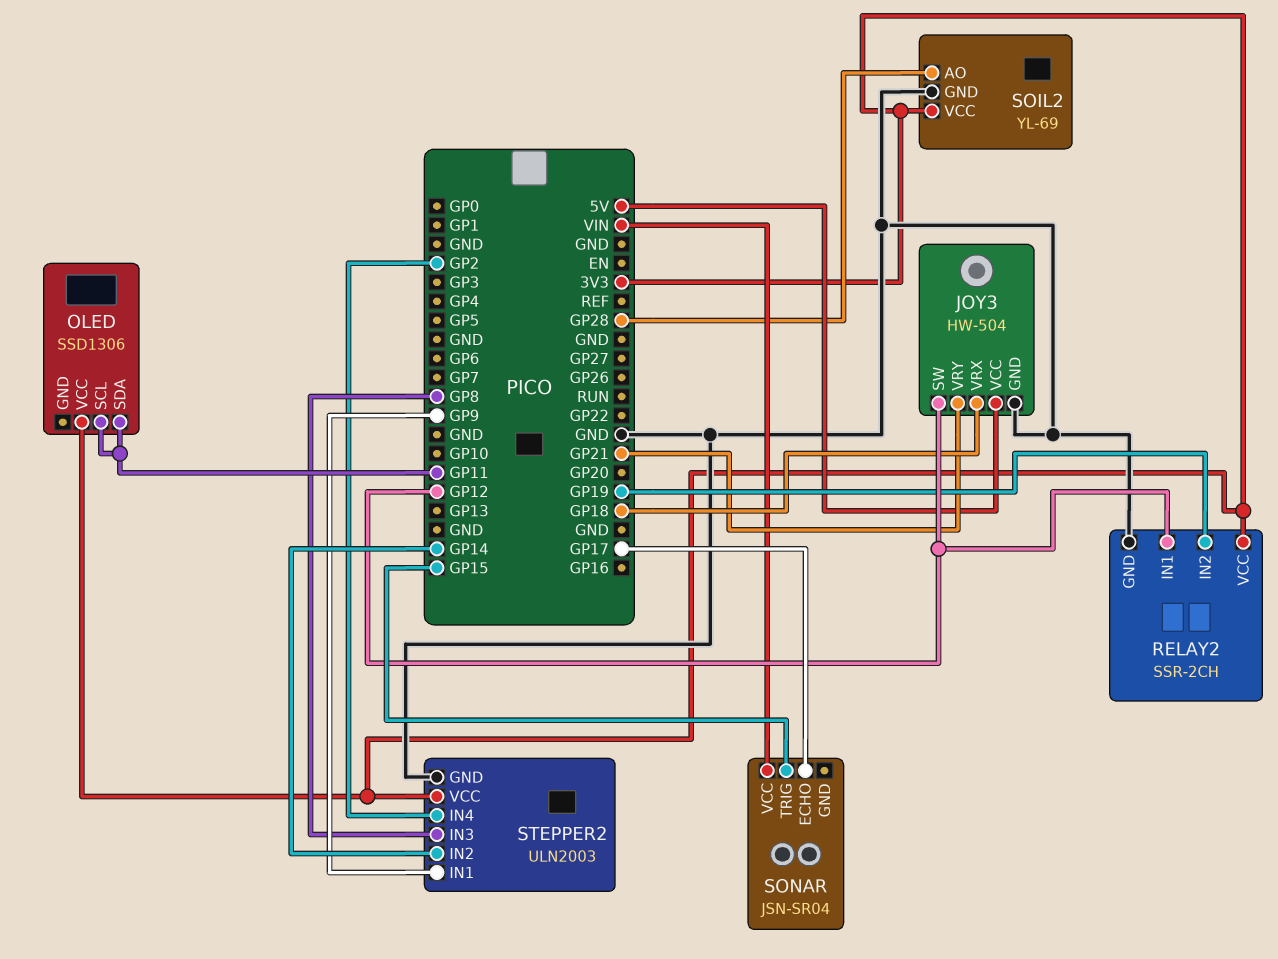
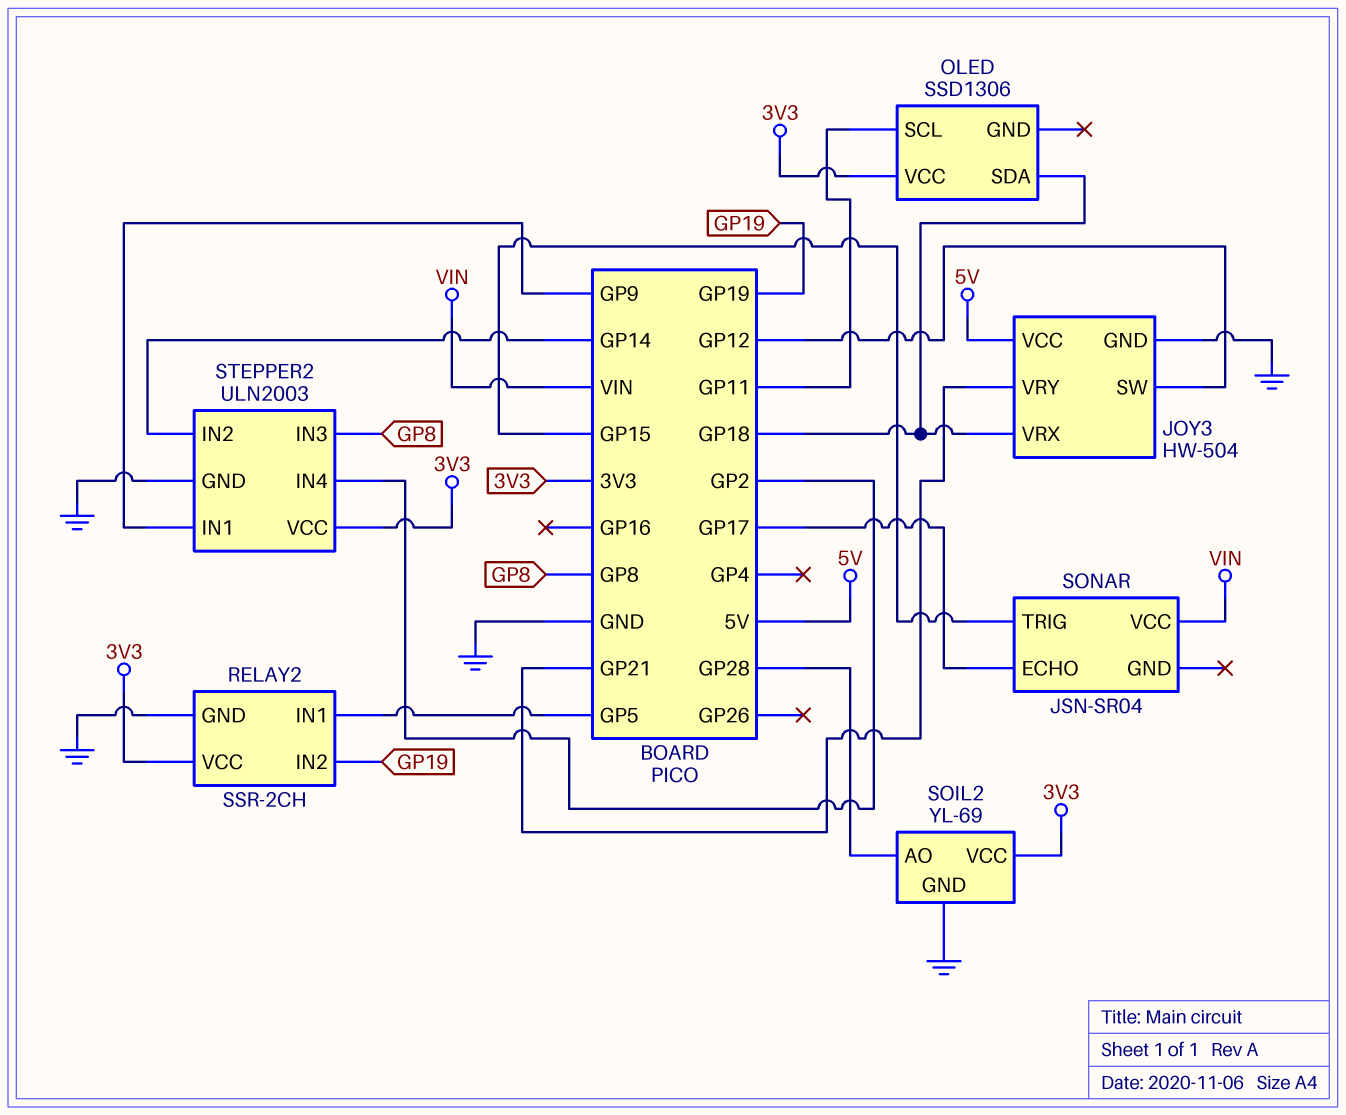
OLED pin SDA: GP11 -> GP18
RELAY2 pin IN1: GP12 -> GP5

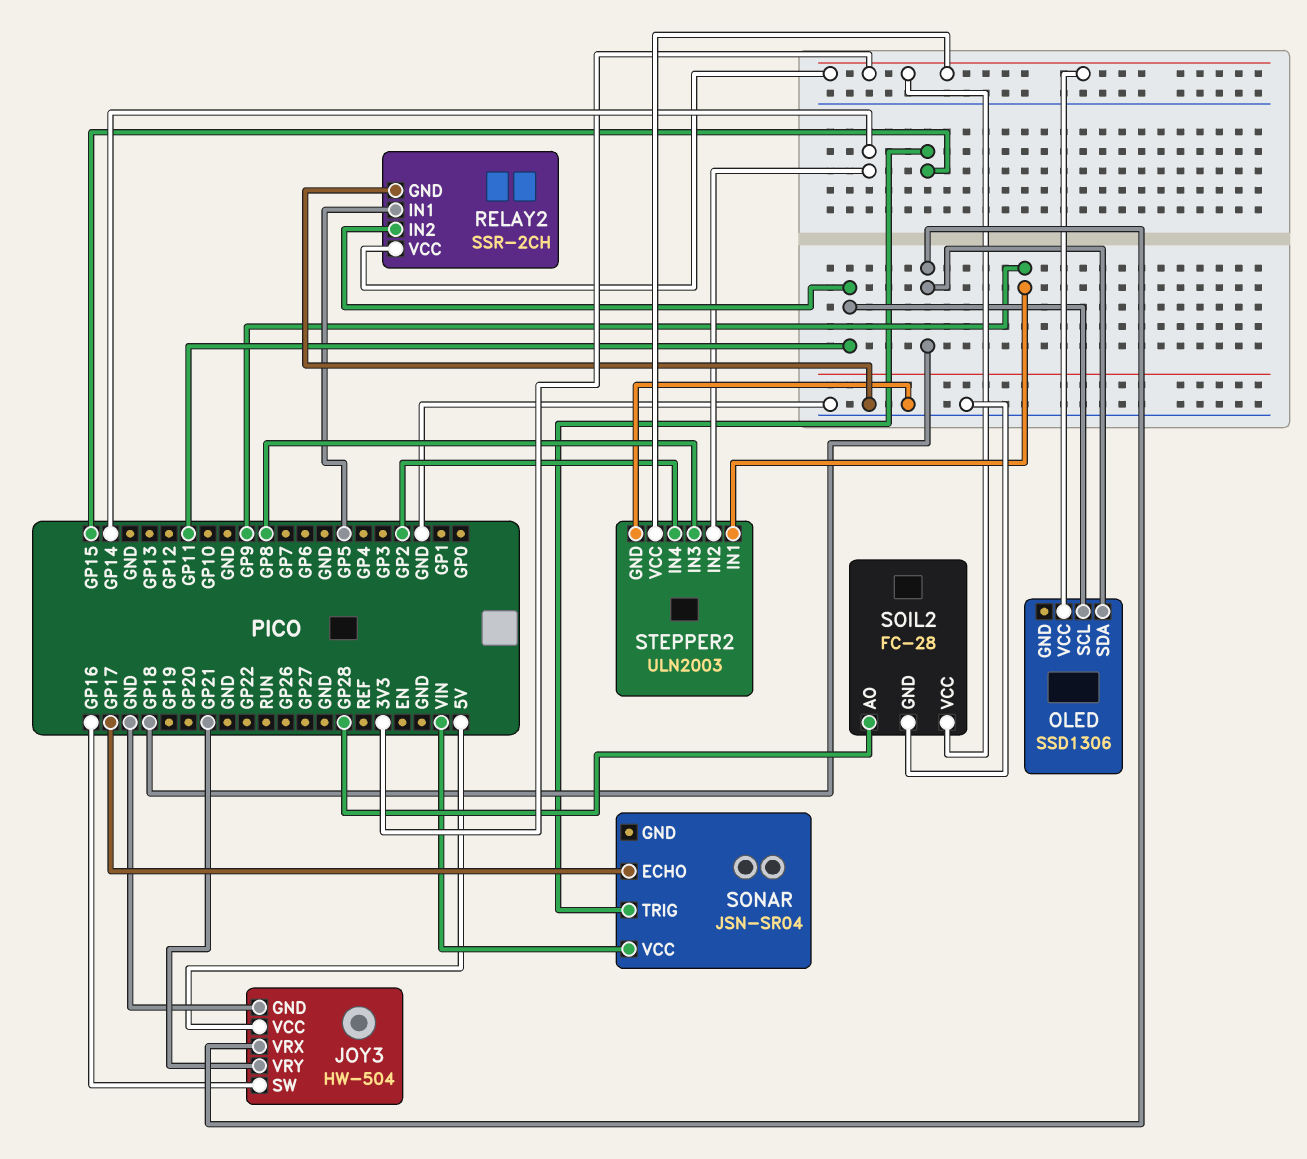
JOY3 pin SW: GP12 -> GP16
RELAY2 pin IN2: GP19 -> GP11
SOIL2: YL-69 -> FC-28

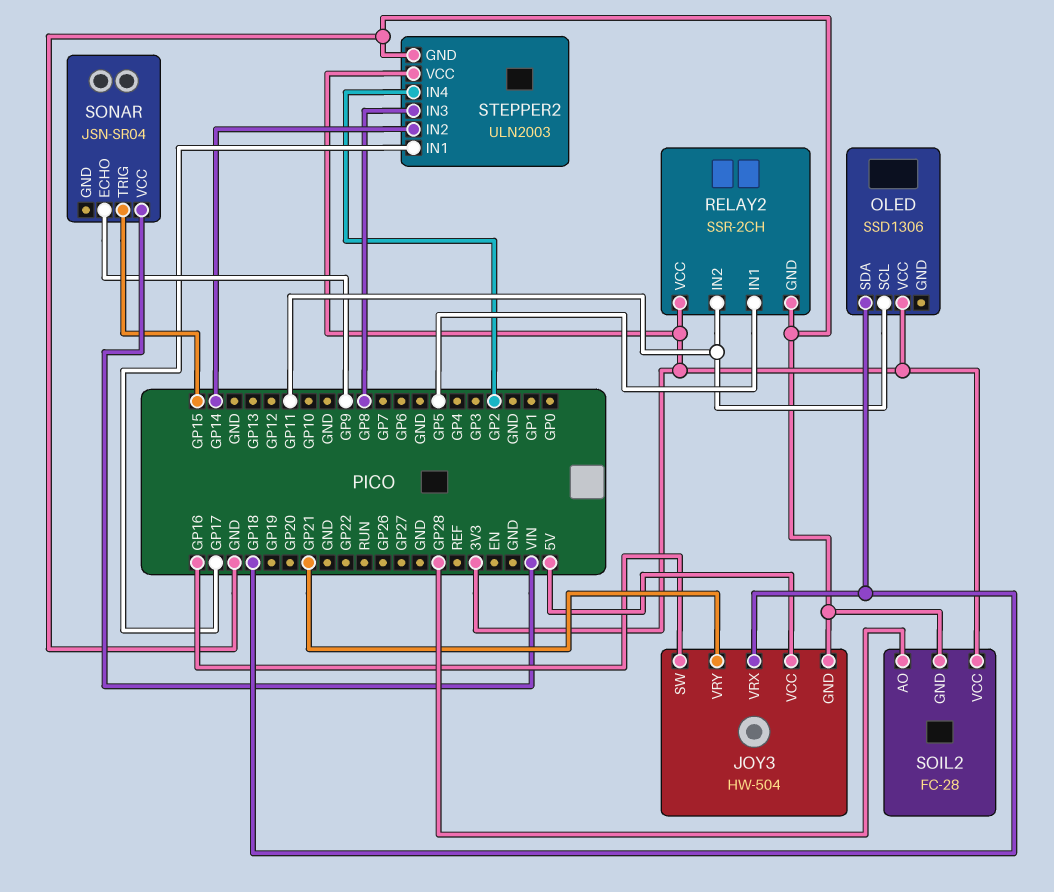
SONAR pin ECHO: GP17 -> GP9
STEPPER2 pin IN1: GP9 -> GP17

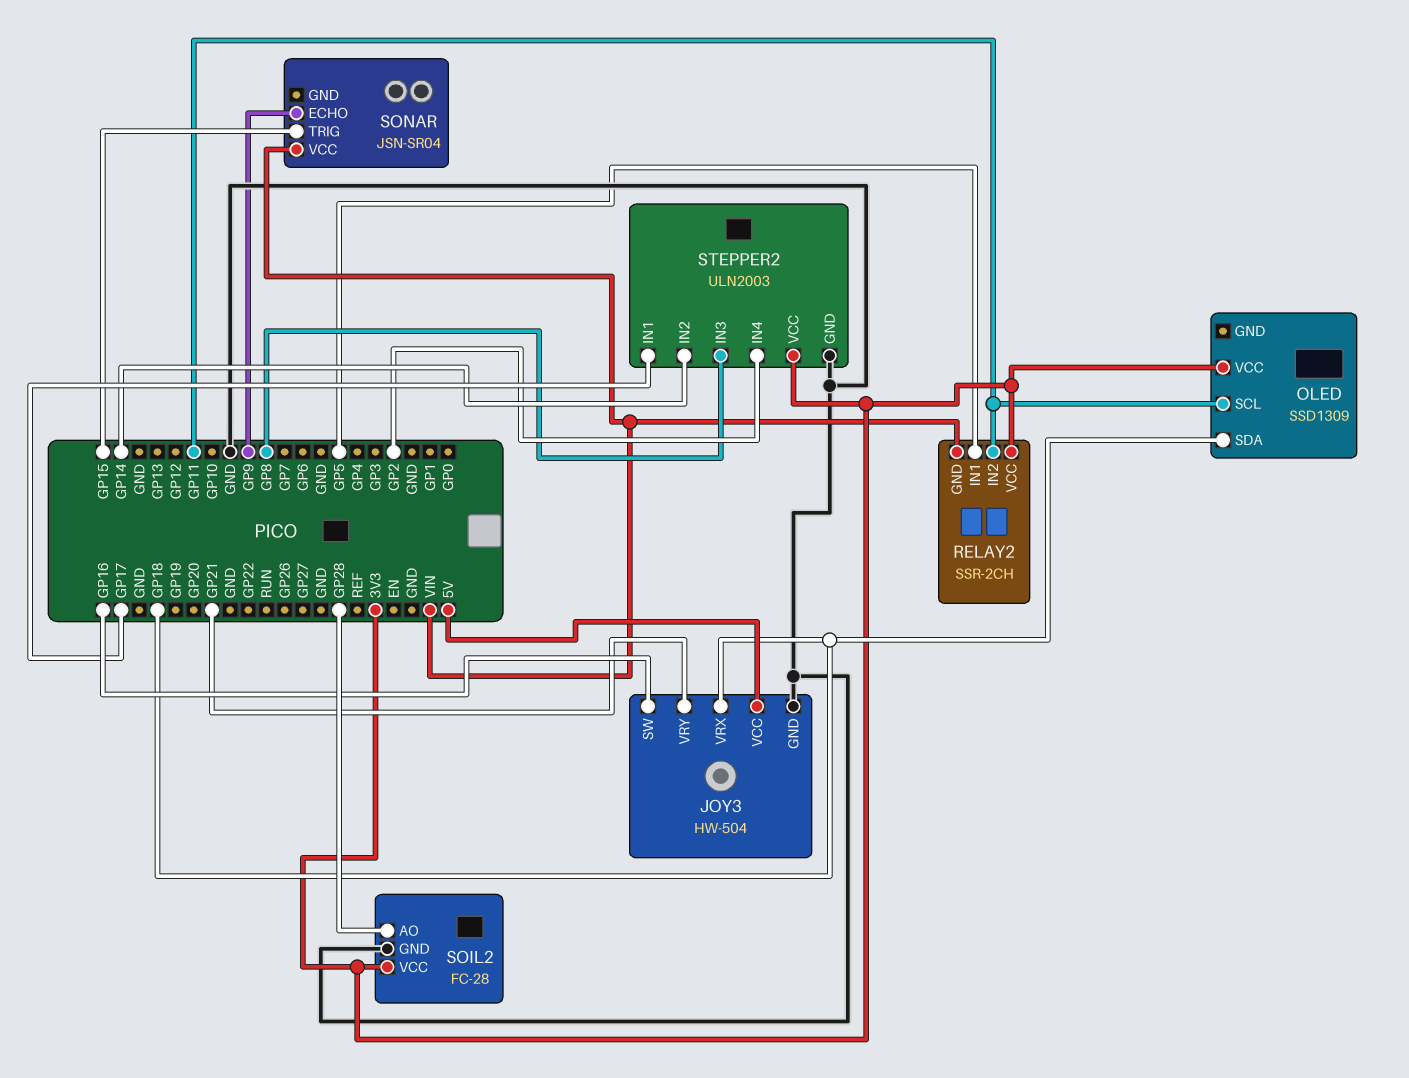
OLED: SSD1306 -> SSD1309
RELAY2 pin GND: GND -> VIN

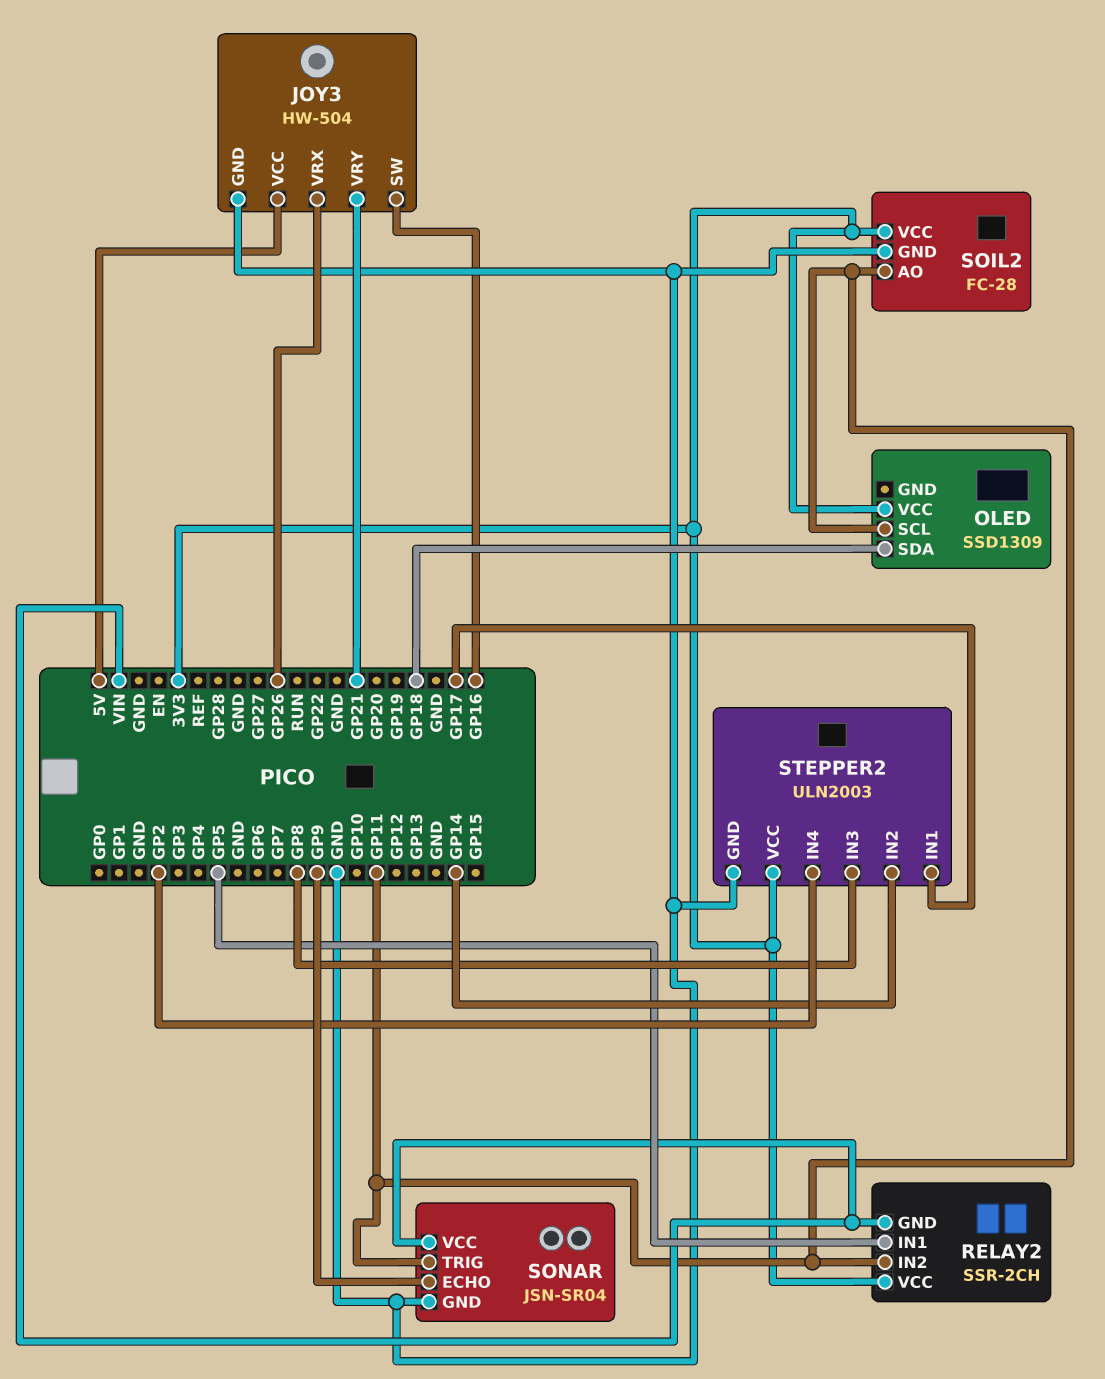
JOY3 pin VRX: GP18 -> GP26
SOIL2 pin AO: GP28 -> GP11
SONAR pin GND: none -> GND
SONAR pin TRIG: GP15 -> GP11

